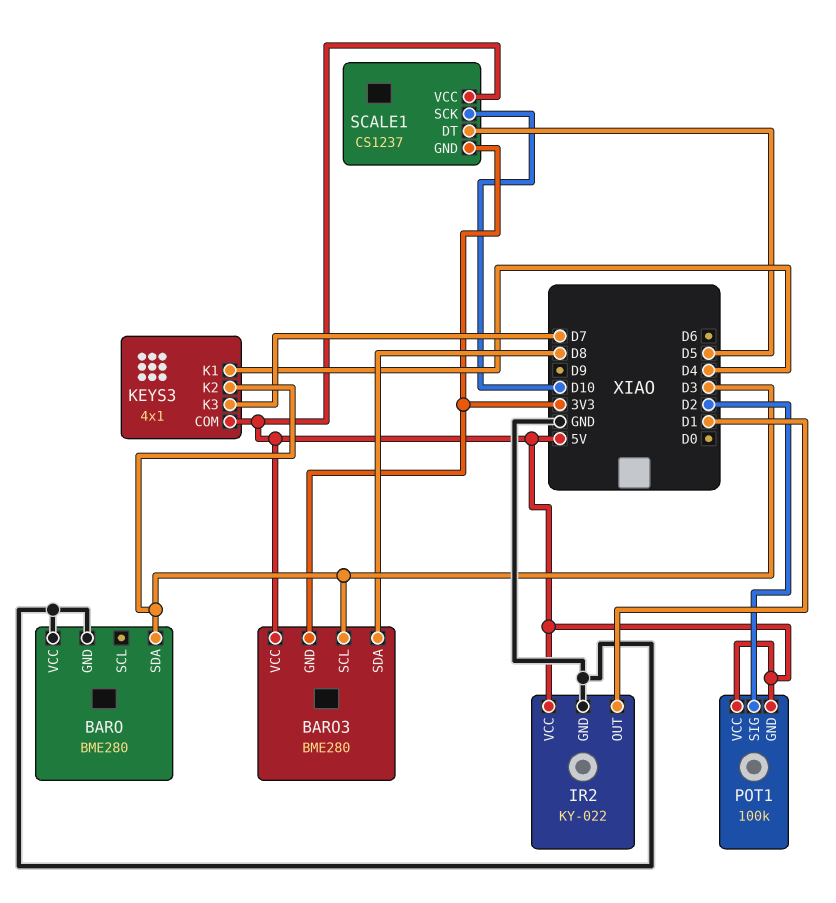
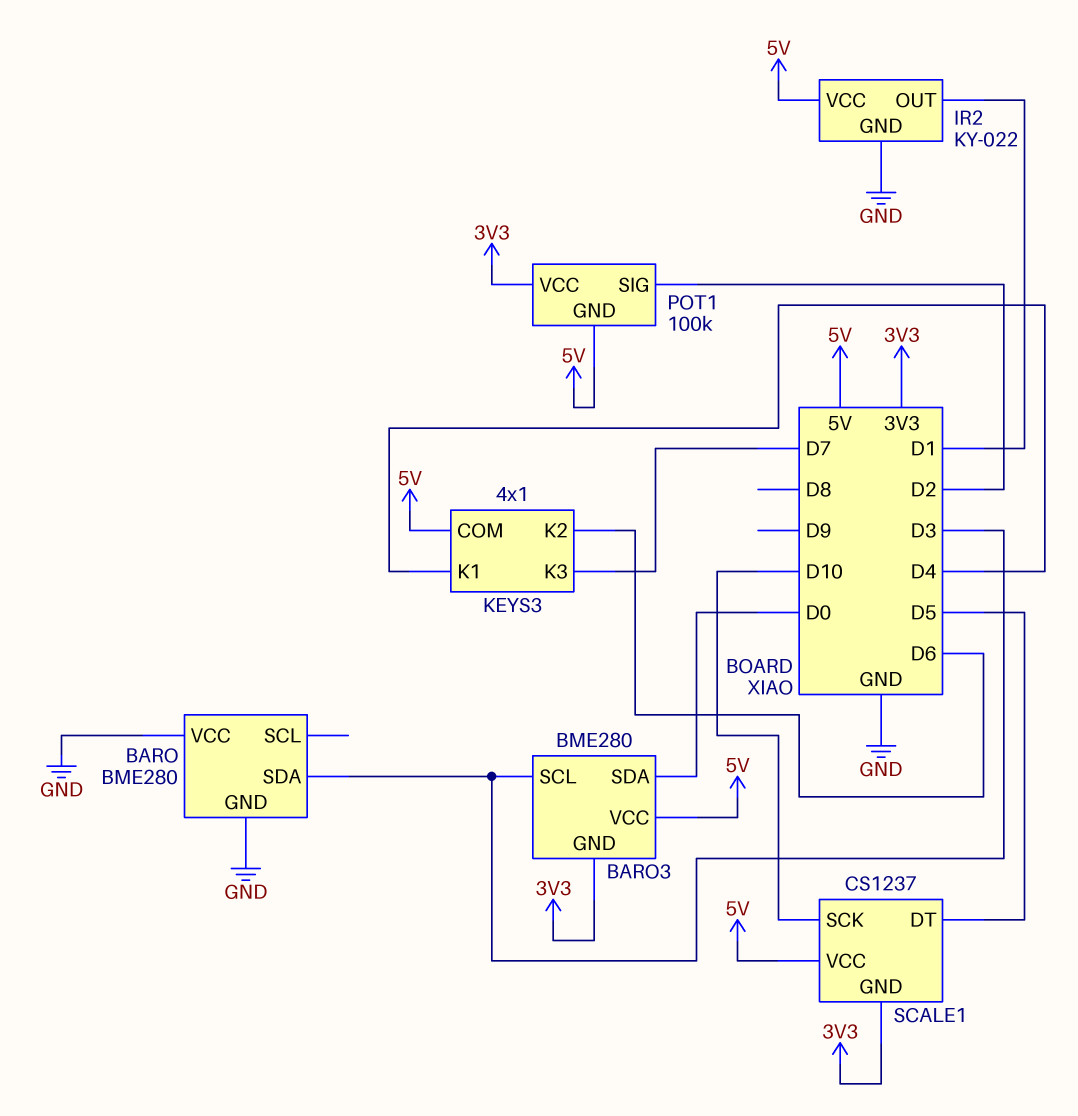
BARO3 pin SDA: D8 -> D0
KEYS3 pin K2: D3 -> D6
POT1 pin VCC: 5V -> 3V3

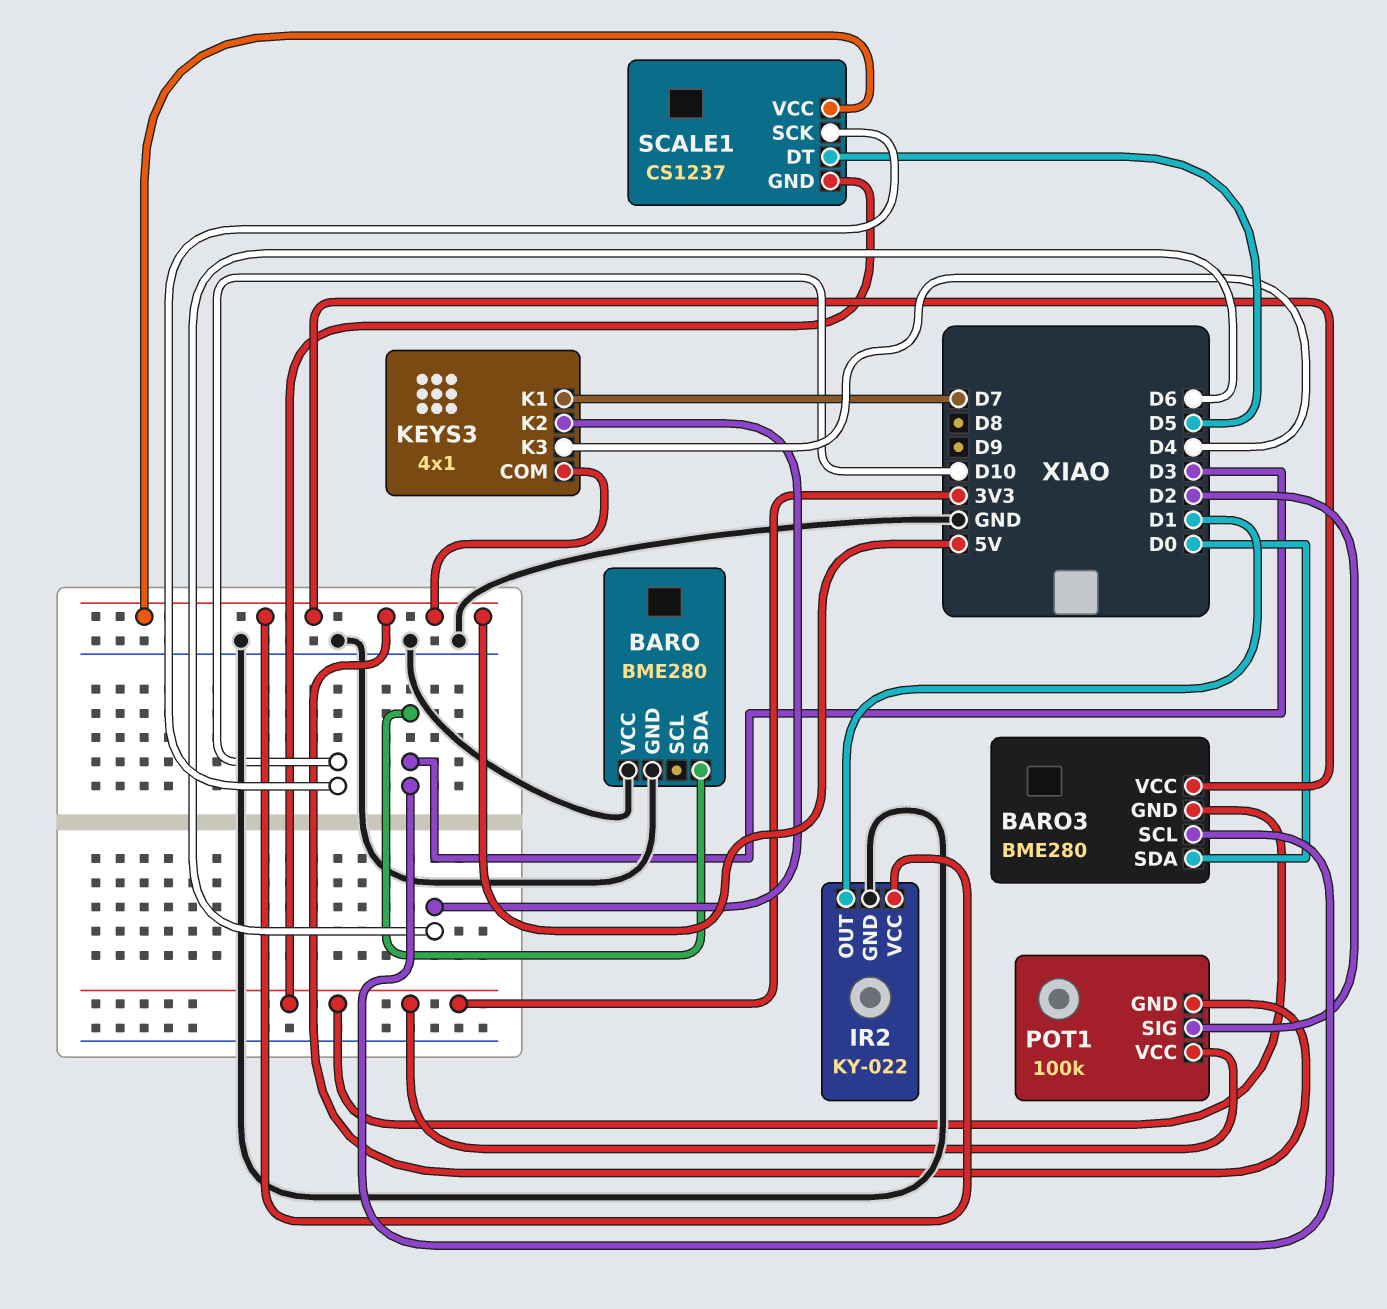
KEYS3 pin K1: D4 -> D7
KEYS3 pin K3: D7 -> D4

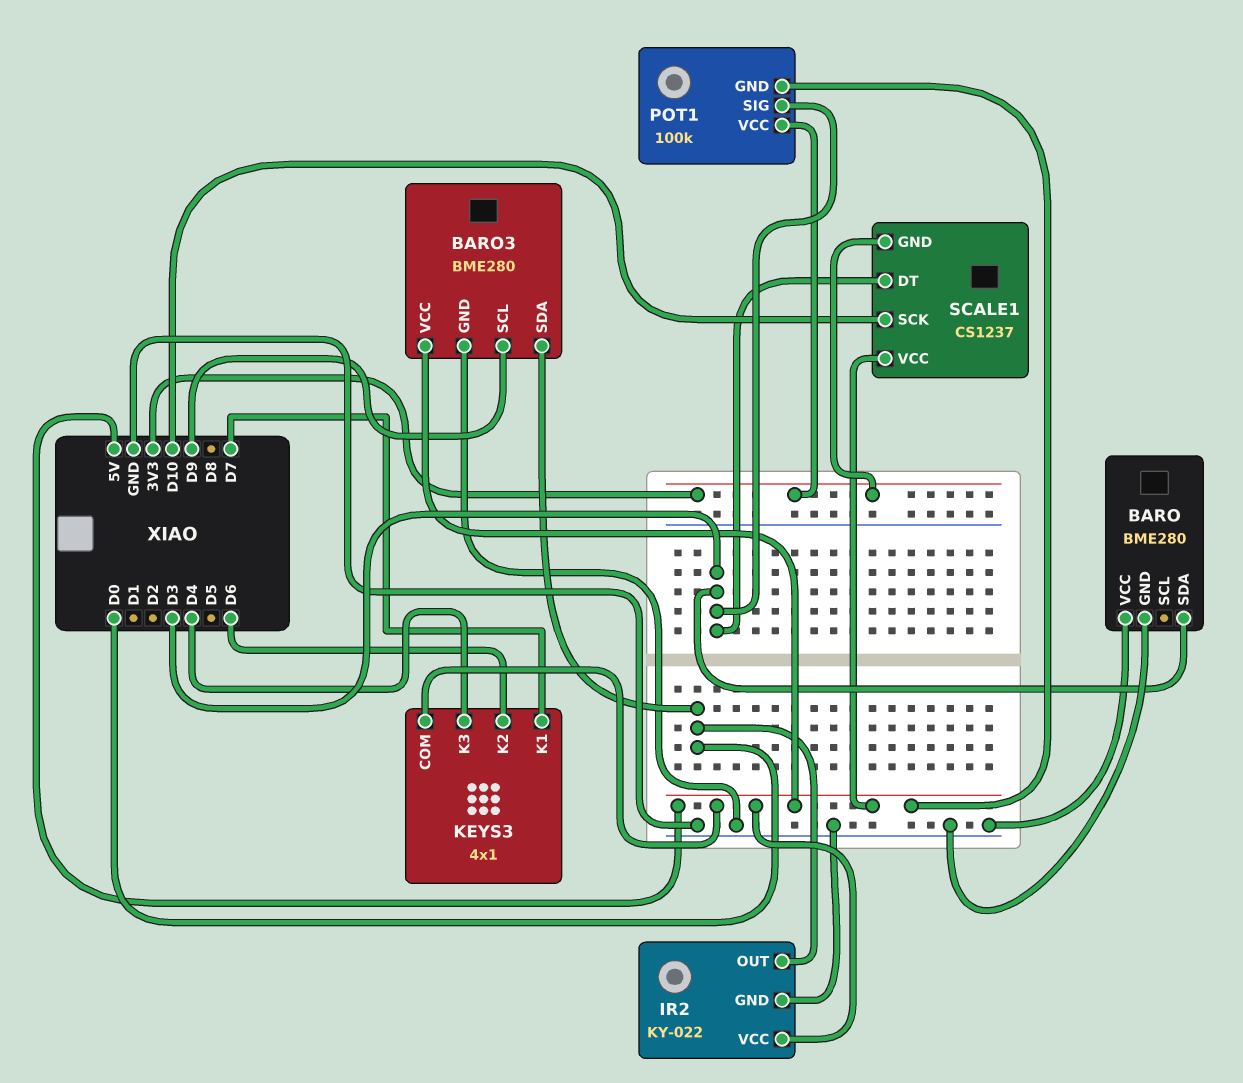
BARO3 pin GND: 3V3 -> GND
BARO3 pin SCL: D3 -> D9
IR2 pin OUT: D1 -> D0
POT1 pin SIG: D2 -> D3
SCALE1 pin DT: D5 -> D3

